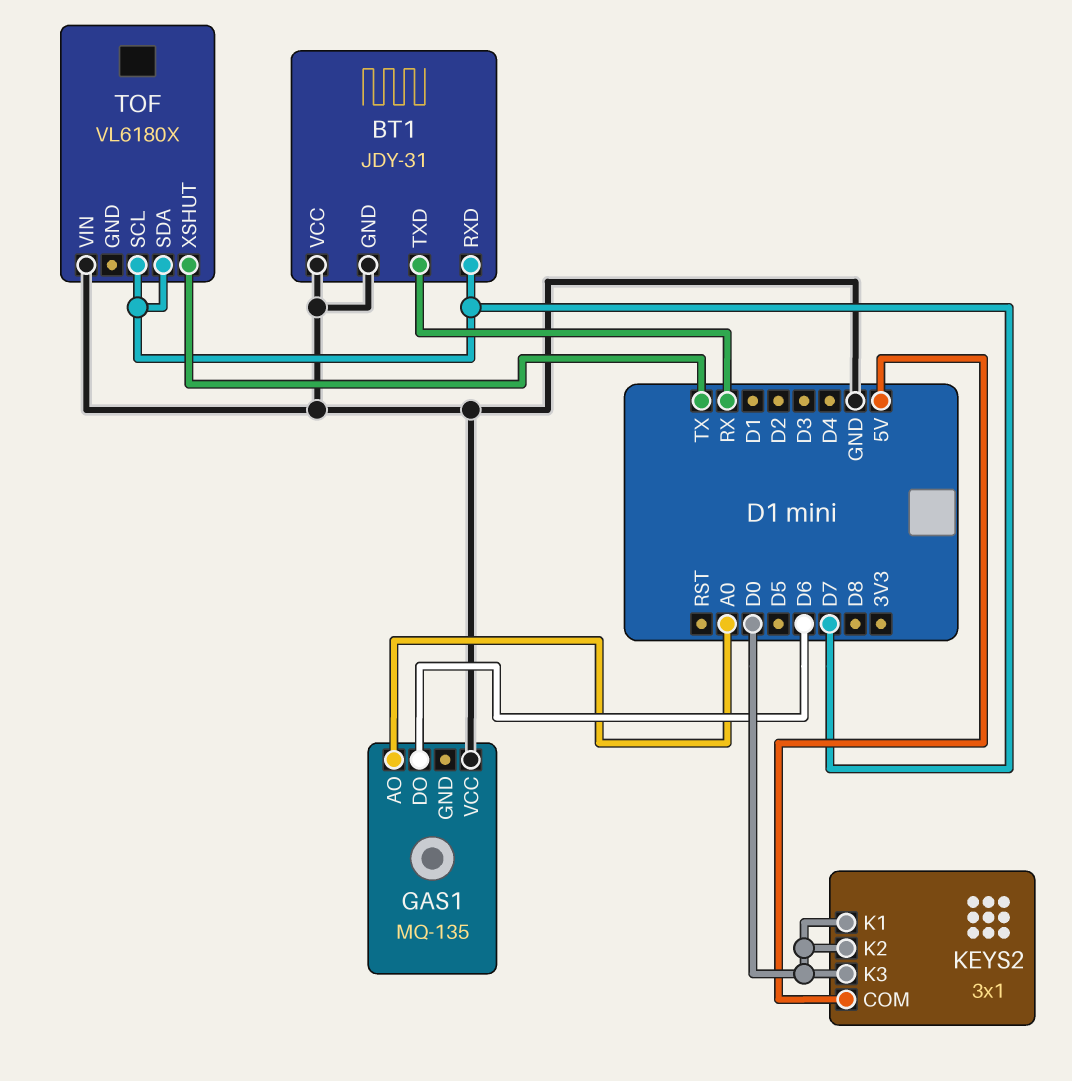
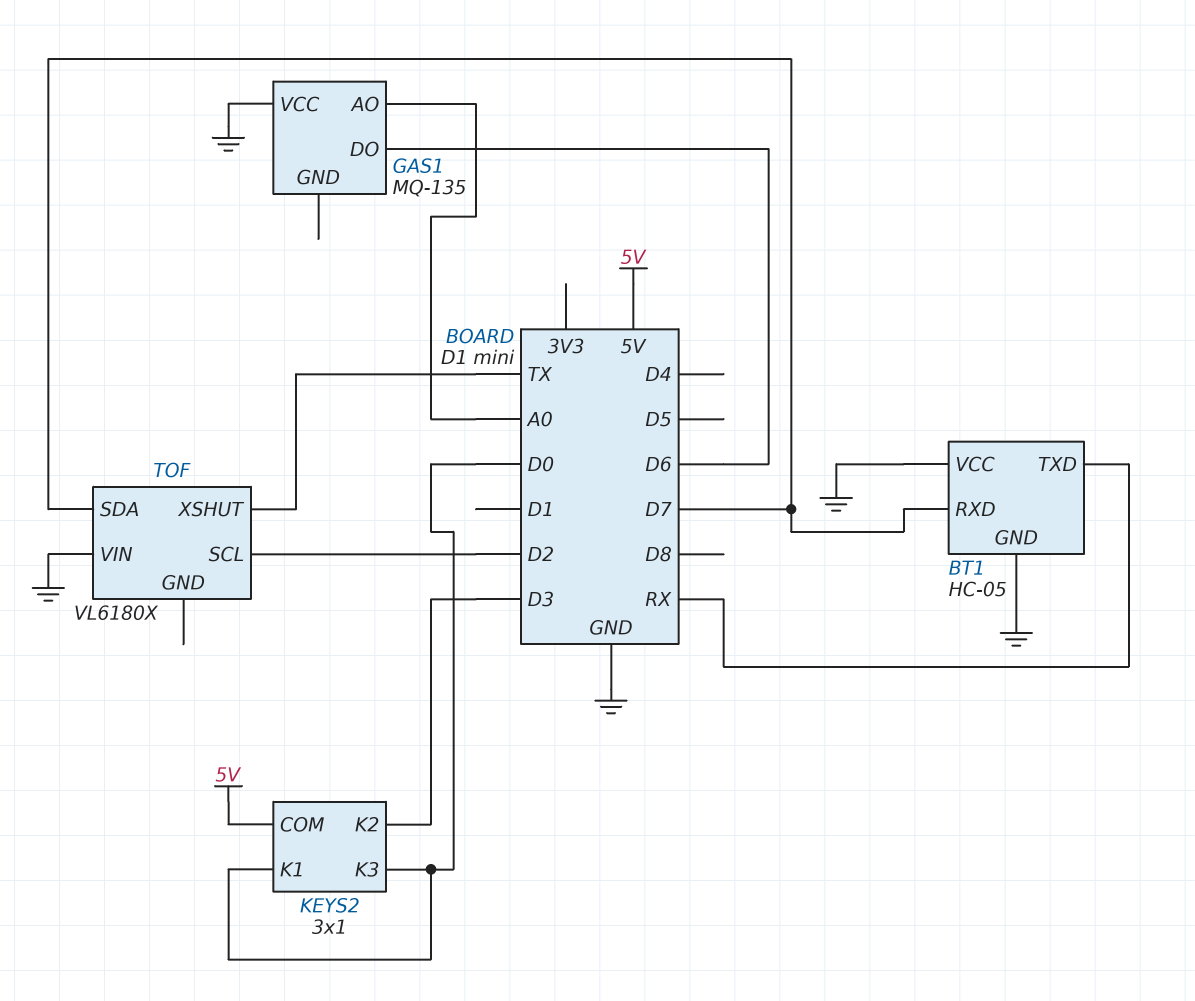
BT1: JDY-31 -> HC-05
KEYS2 pin K2: D0 -> D3
TOF pin SCL: D7 -> D2

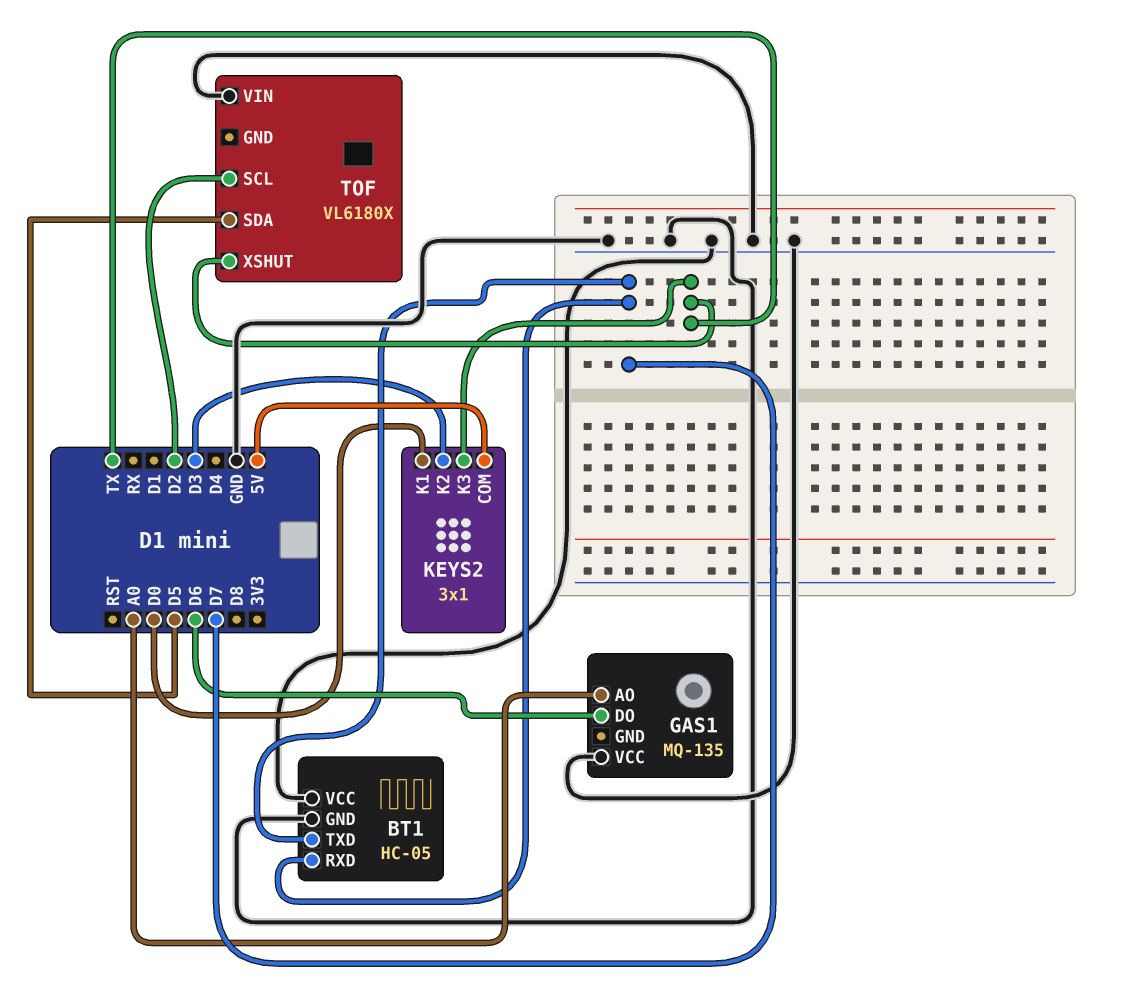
BT1 pin TXD: RX -> D7
KEYS2 pin K3: D0 -> TX
TOF pin SDA: D7 -> D5

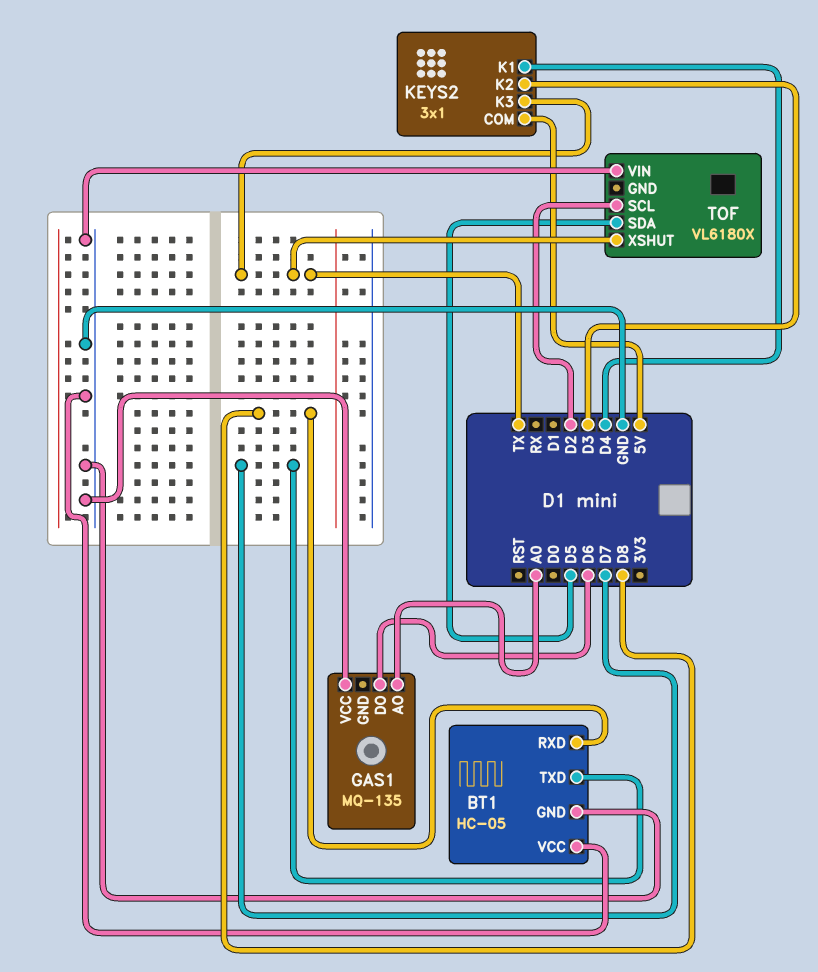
BT1 pin RXD: D7 -> D8
KEYS2 pin K1: D0 -> D4

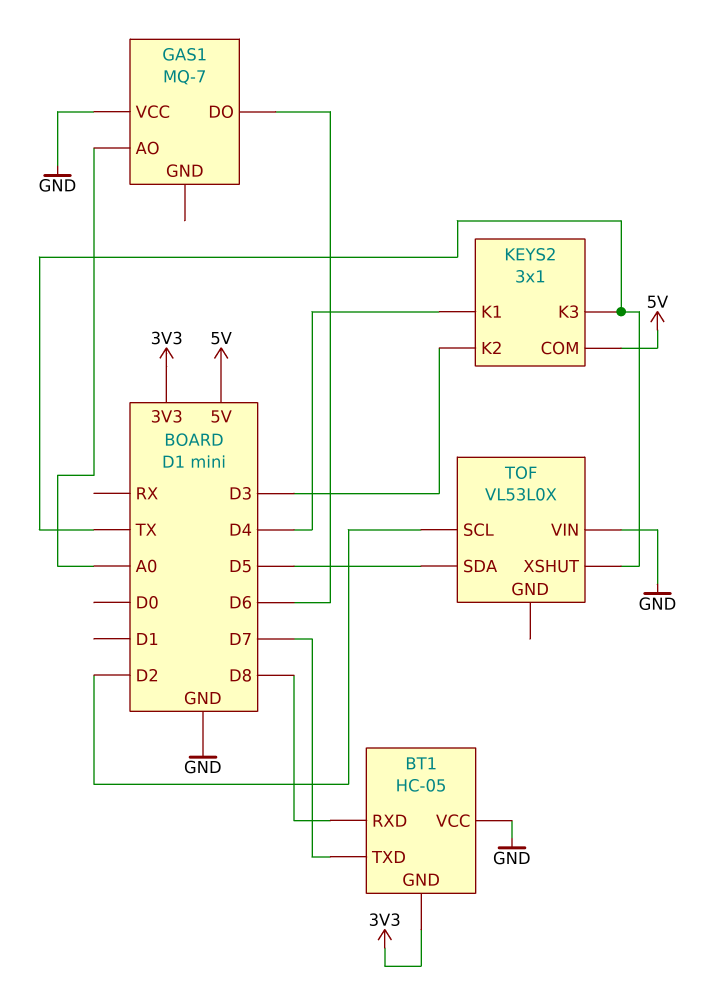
BT1 pin GND: GND -> 3V3
GAS1: MQ-135 -> MQ-7
TOF: VL6180X -> VL53L0X

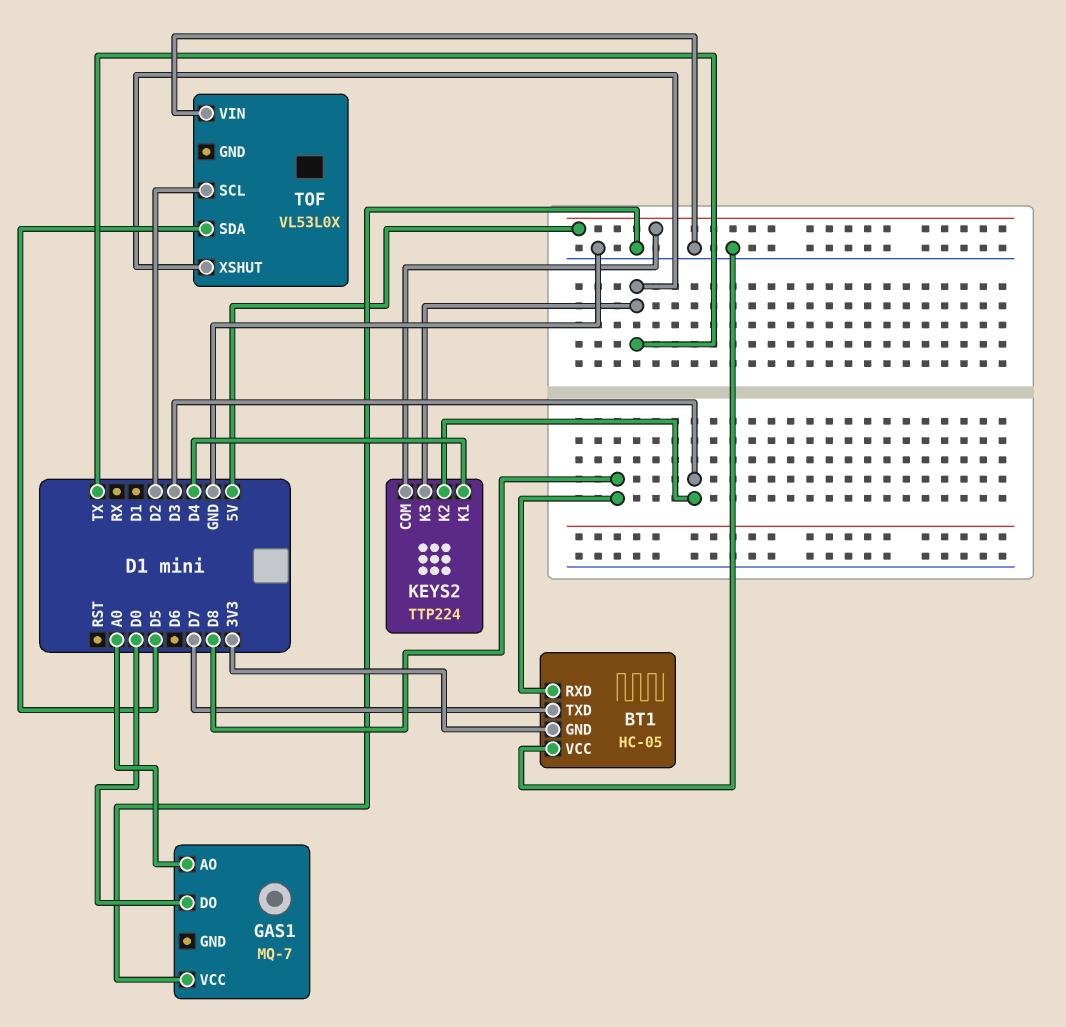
GAS1 pin DO: D6 -> D0
KEYS2: 3x1 -> TTP224

